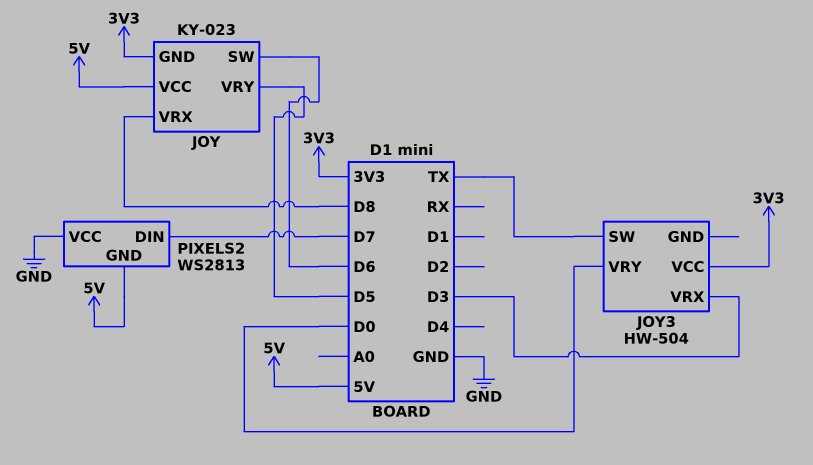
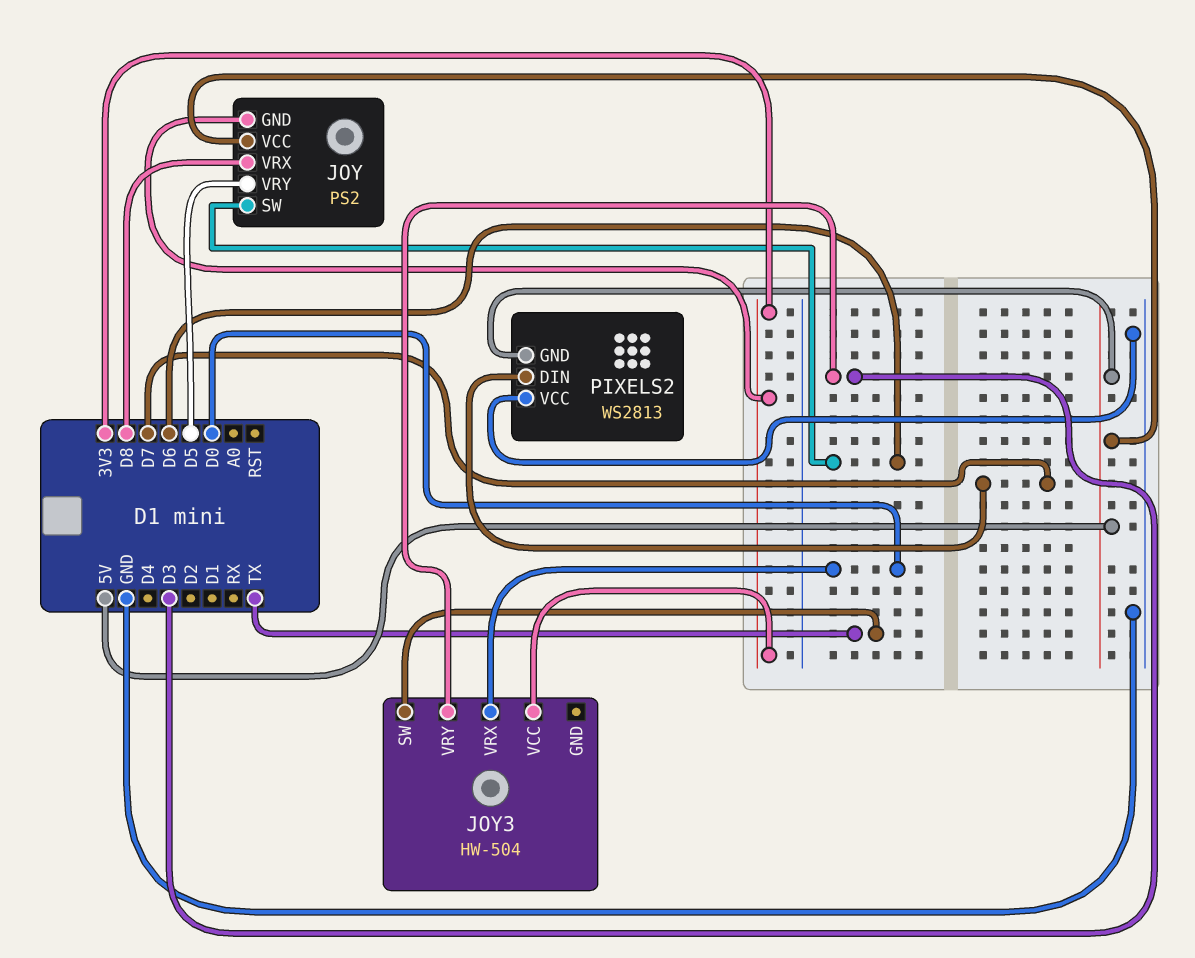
JOY: KY-023 -> PS2
JOY3 pin VRX: D3 -> D0
JOY3 pin VRY: D0 -> D3

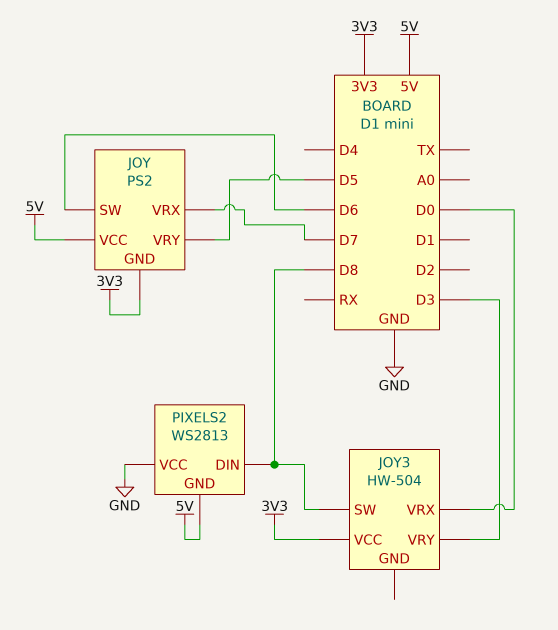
JOY pin VRX: D8 -> D7
JOY3 pin SW: TX -> D8
PIXELS2 pin DIN: D7 -> D8

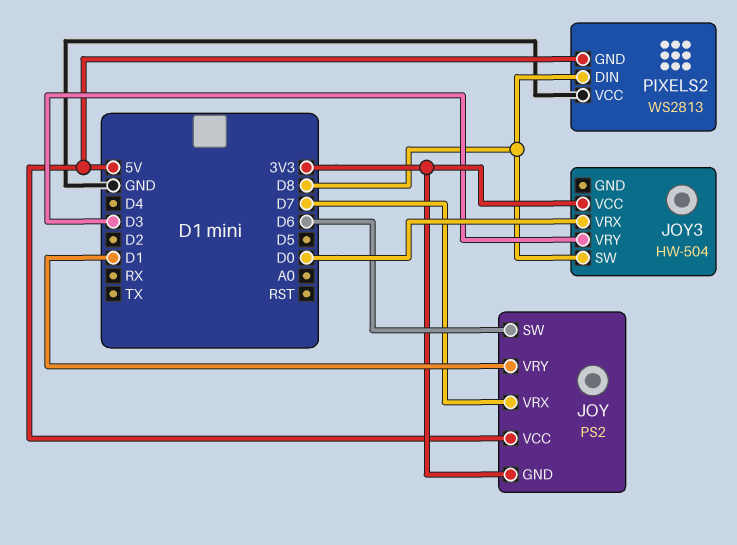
JOY pin VRY: D5 -> D1

